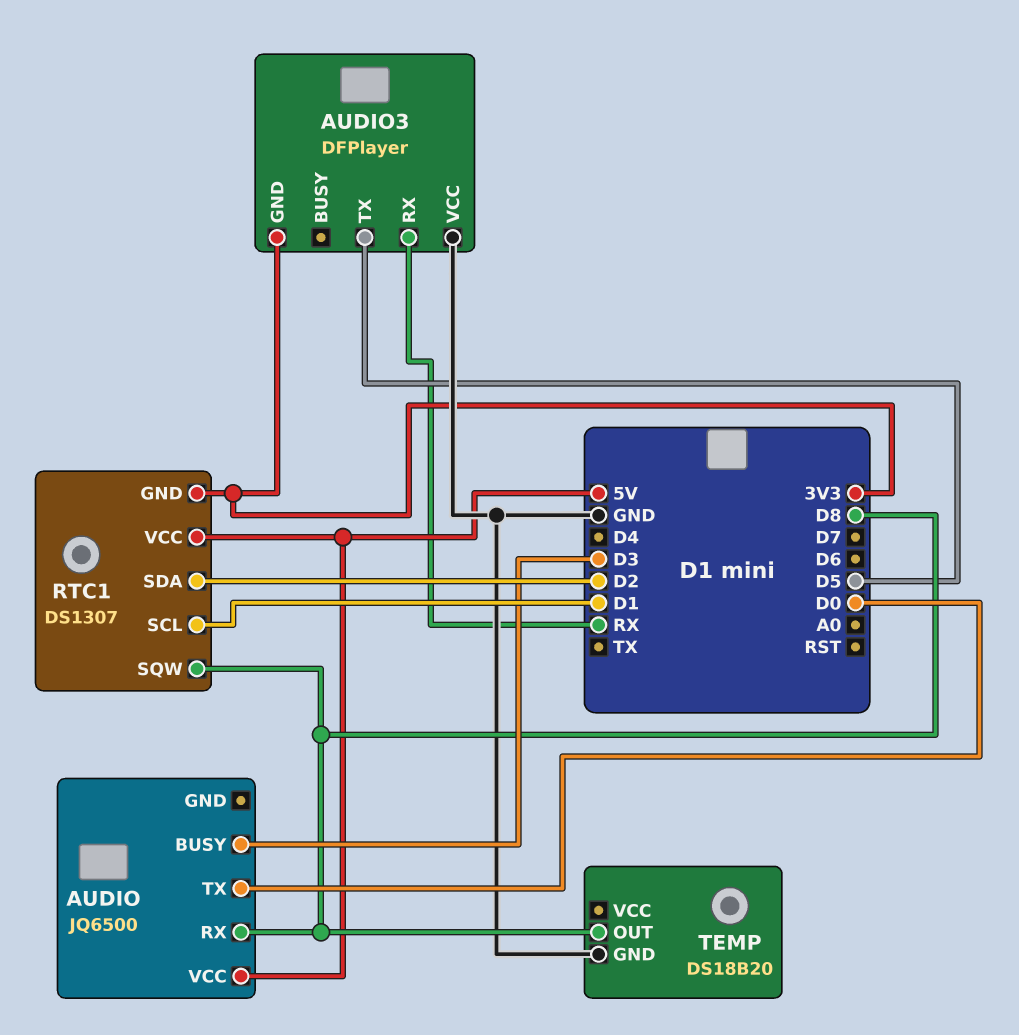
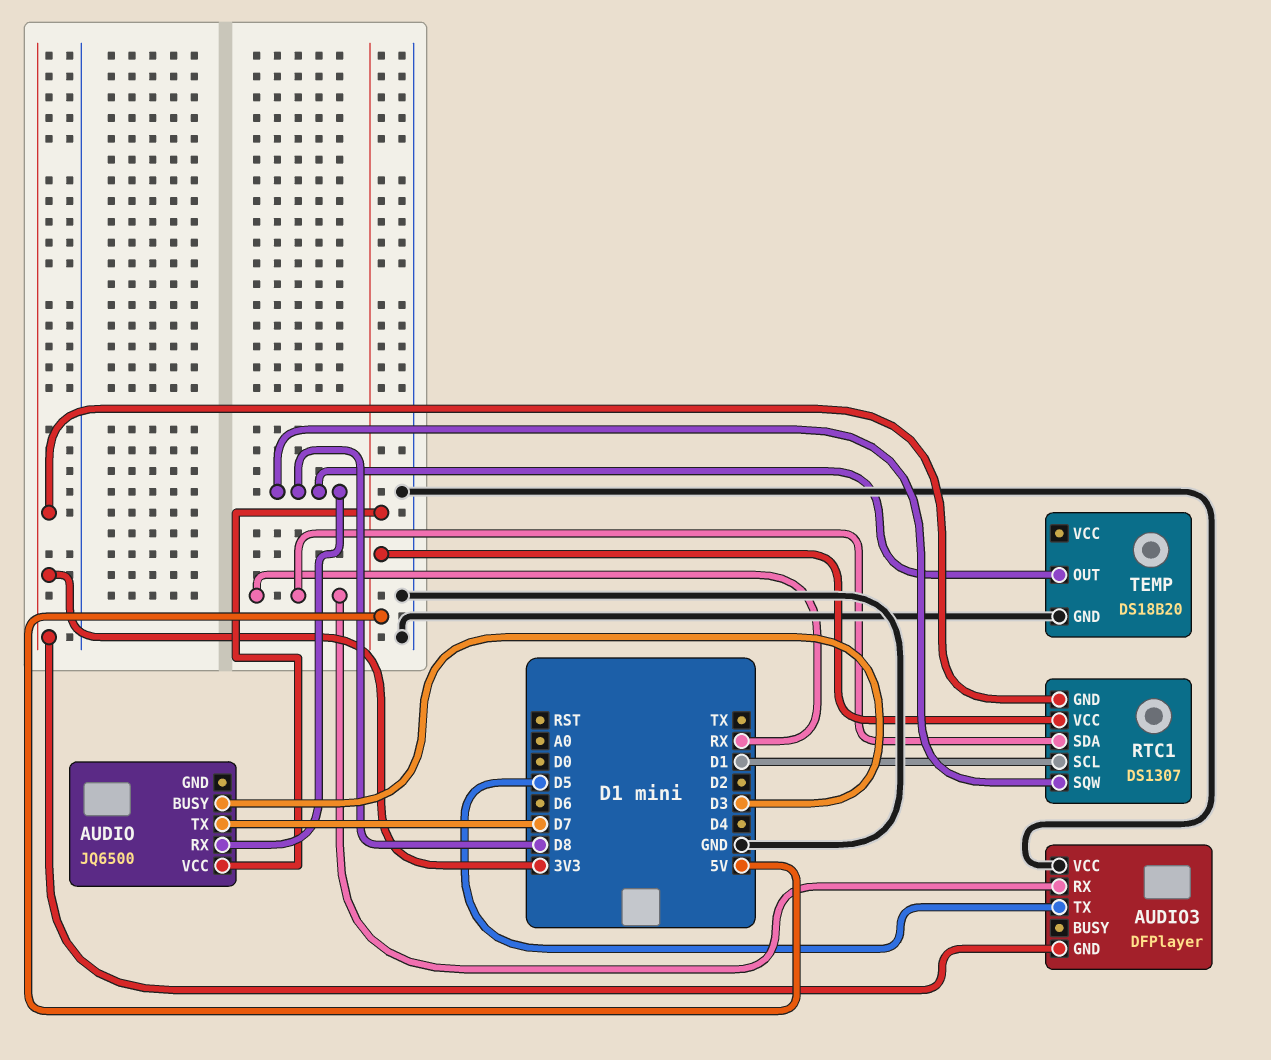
AUDIO pin TX: D0 -> D7
RTC1 pin SDA: D2 -> RX

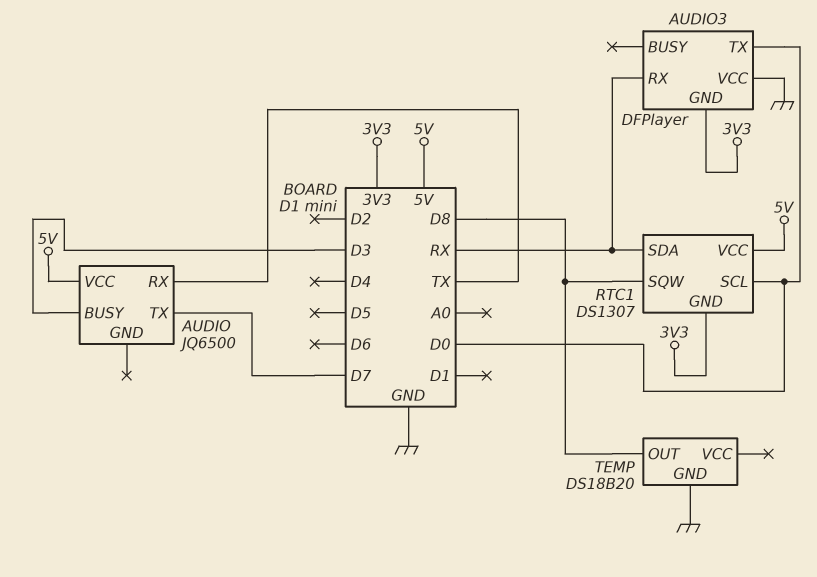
AUDIO pin RX: D8 -> TX
AUDIO3 pin TX: D5 -> D0
RTC1 pin SCL: D1 -> D0

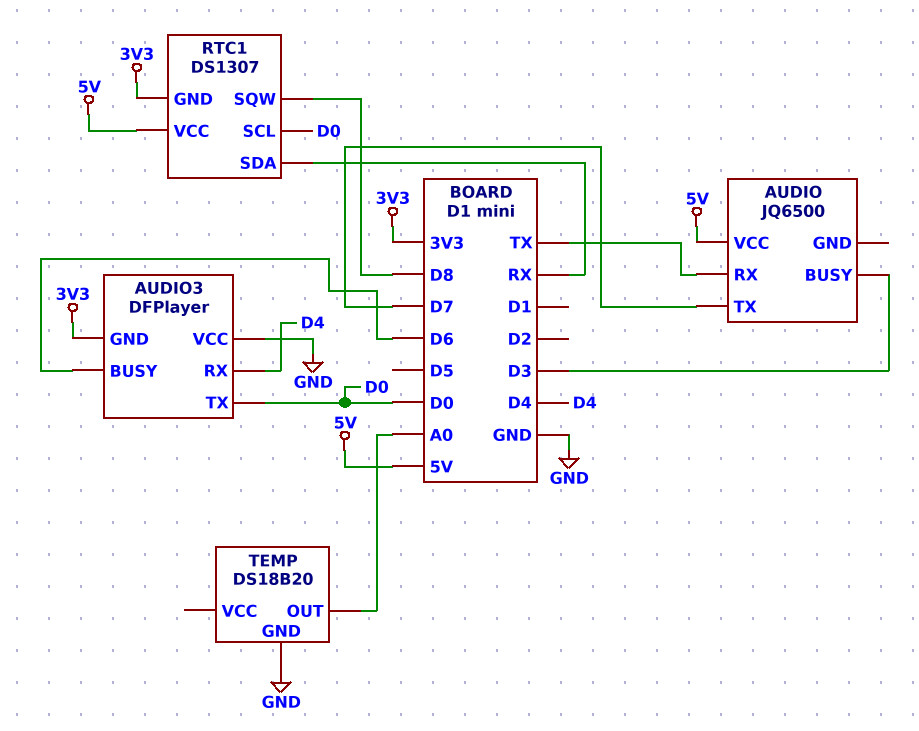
AUDIO3 pin BUSY: none -> D6
AUDIO3 pin RX: RX -> D4
TEMP pin OUT: D8 -> A0

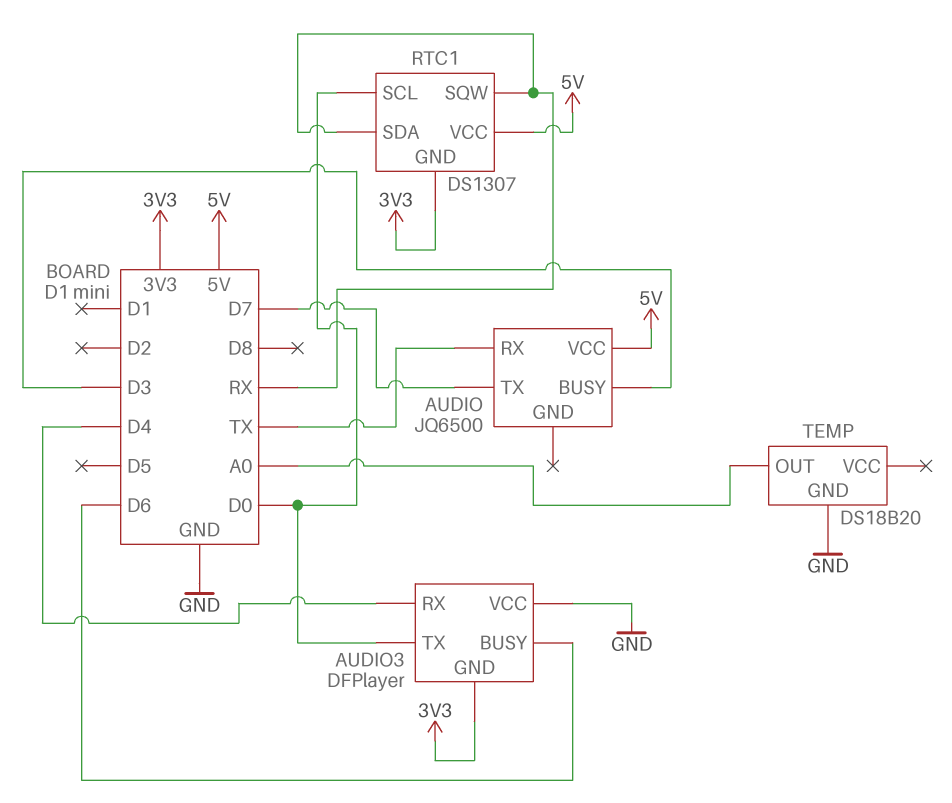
RTC1 pin SQW: D8 -> RX

